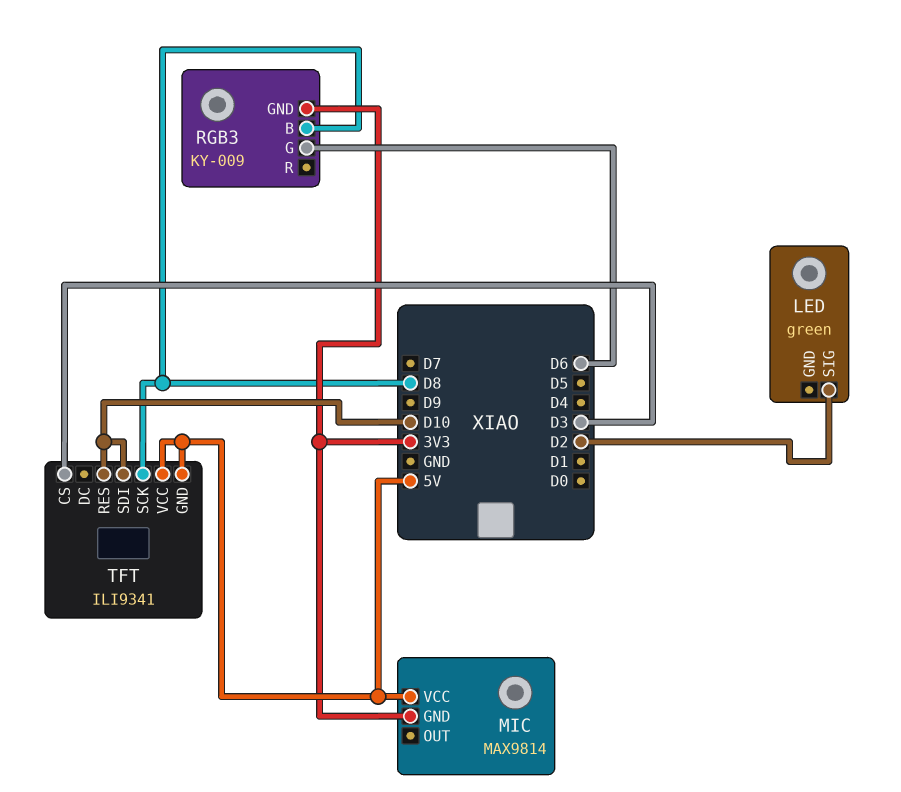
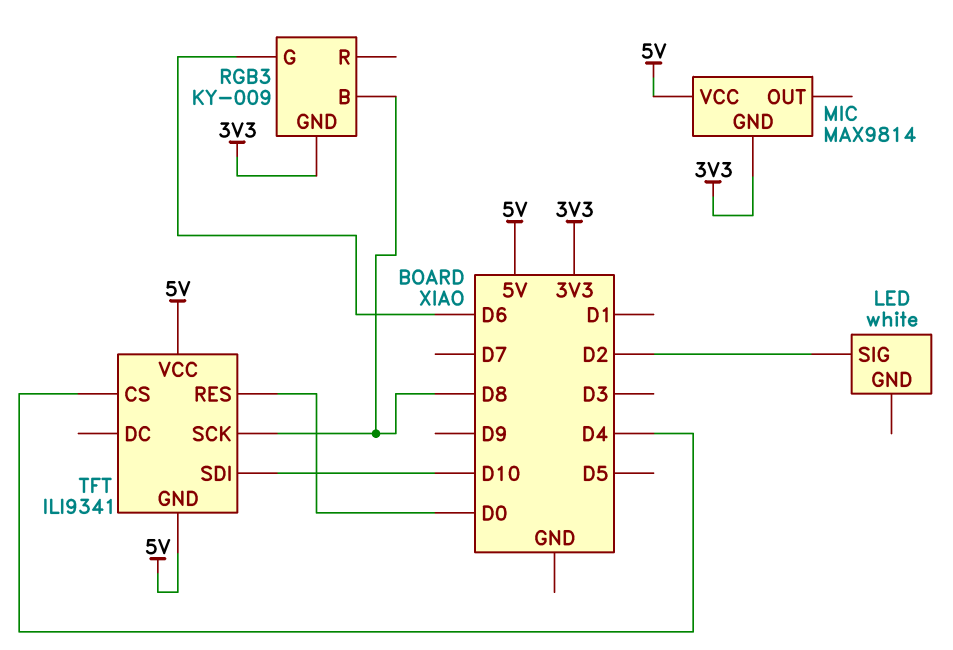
LED: green -> white
TFT pin CS: D3 -> D4
TFT pin RES: D10 -> D0

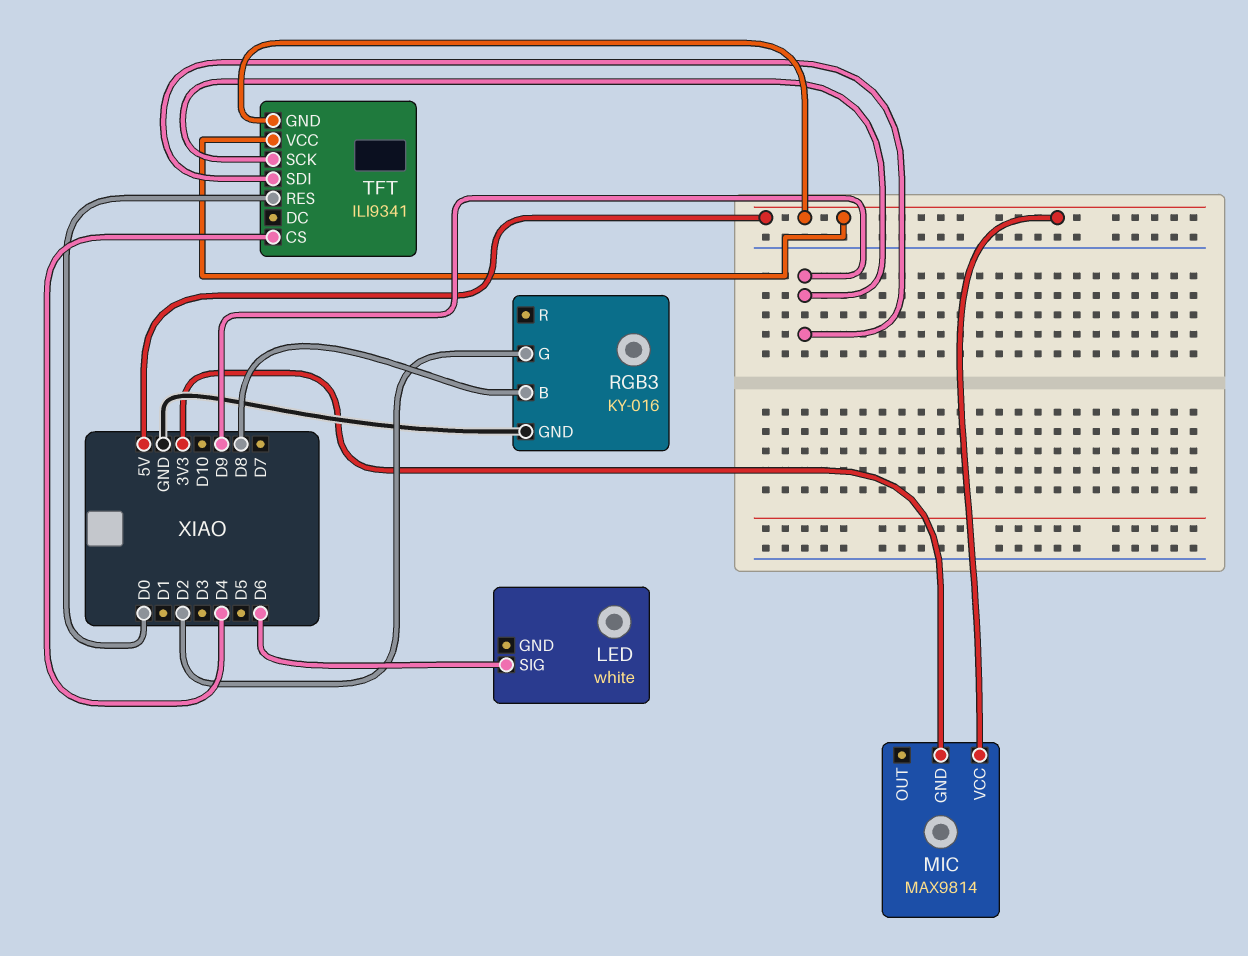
LED pin SIG: D2 -> D6
RGB3: KY-009 -> KY-016
RGB3 pin G: D6 -> D2
RGB3 pin GND: 3V3 -> GND
TFT pin SCK: D8 -> D9
TFT pin SDI: D10 -> D9

